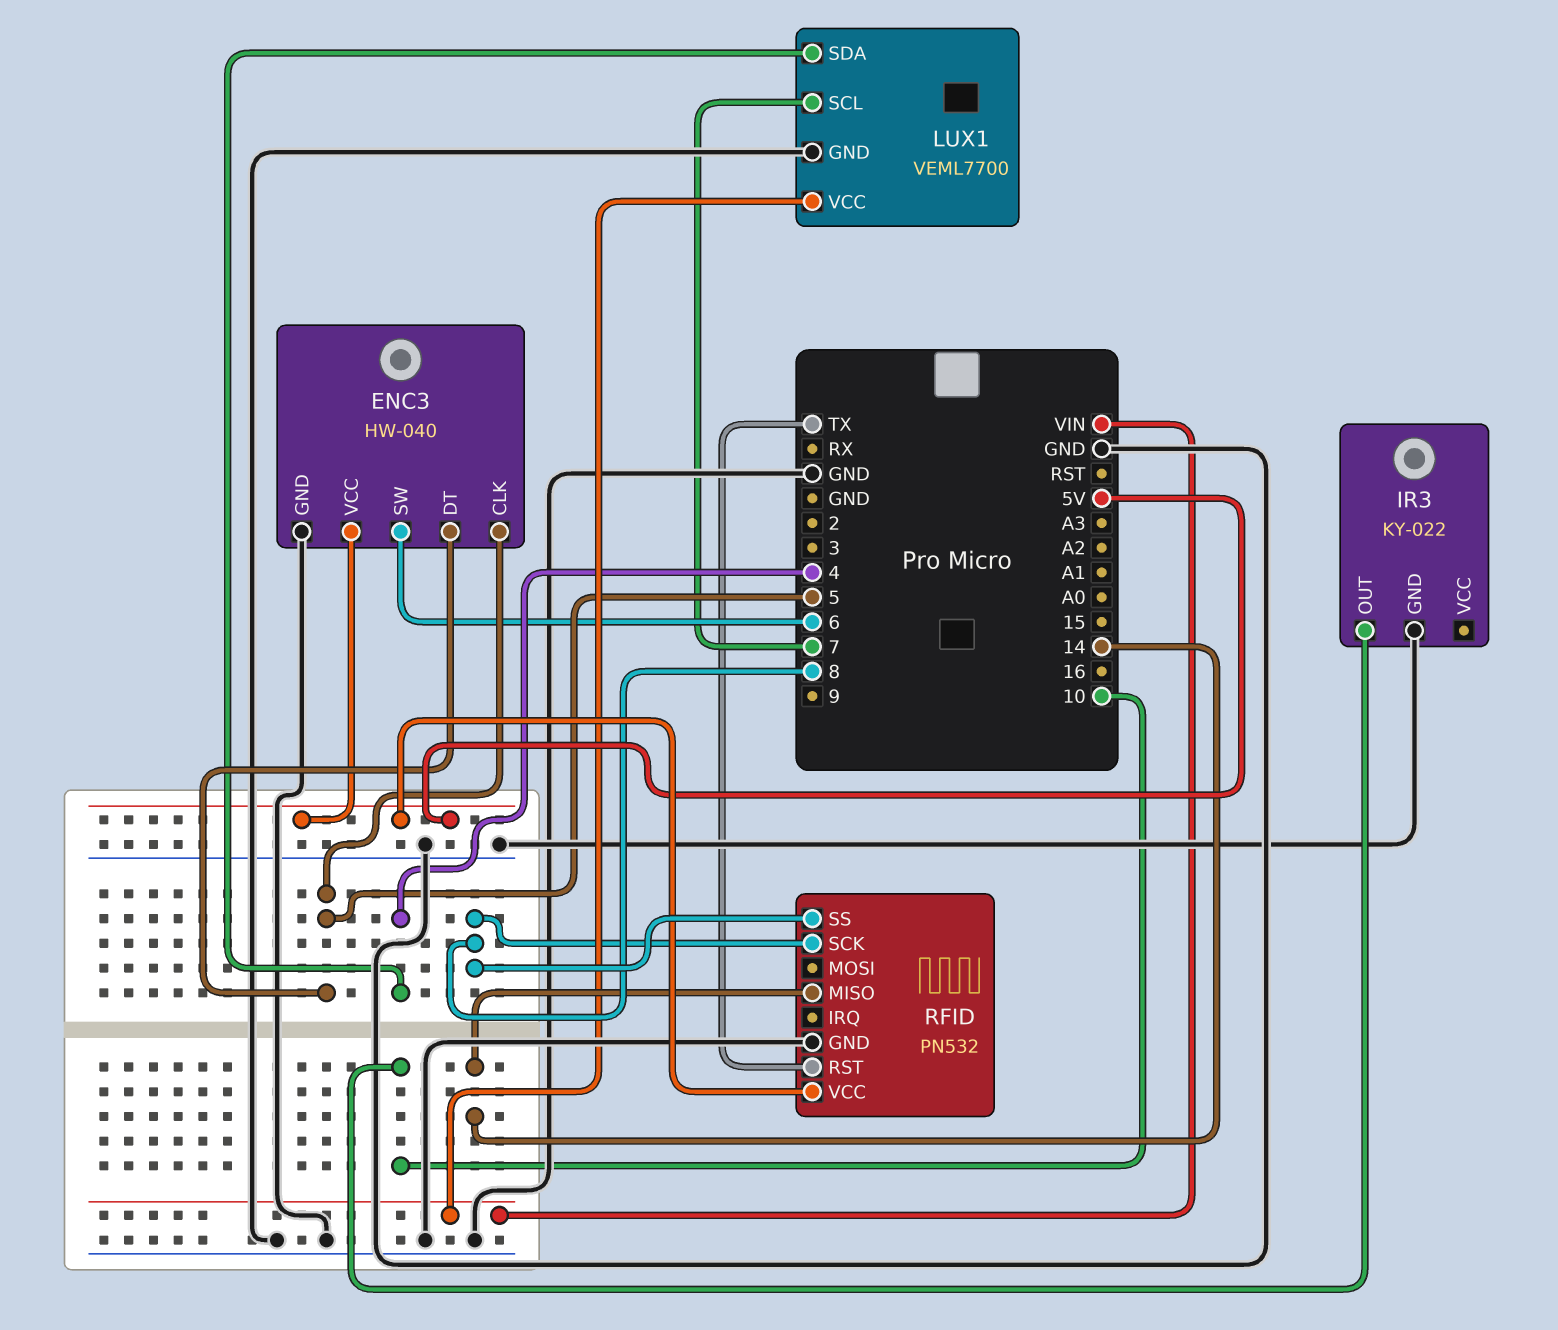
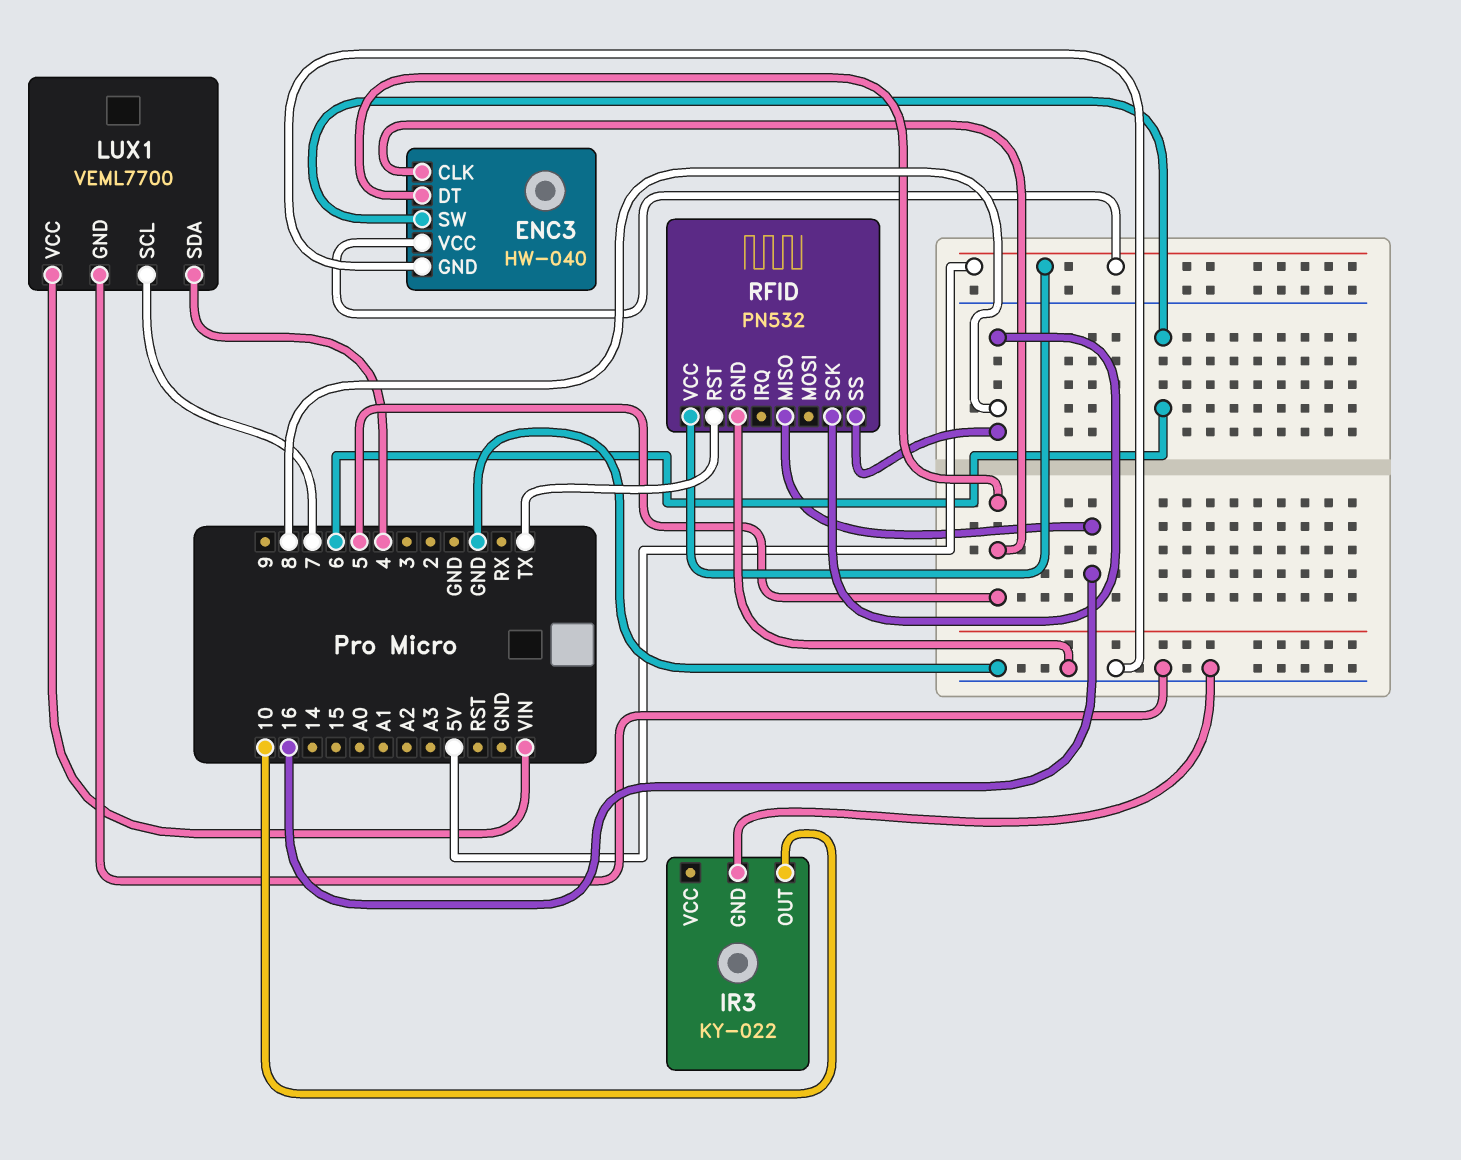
RFID pin MISO: 14 -> 16

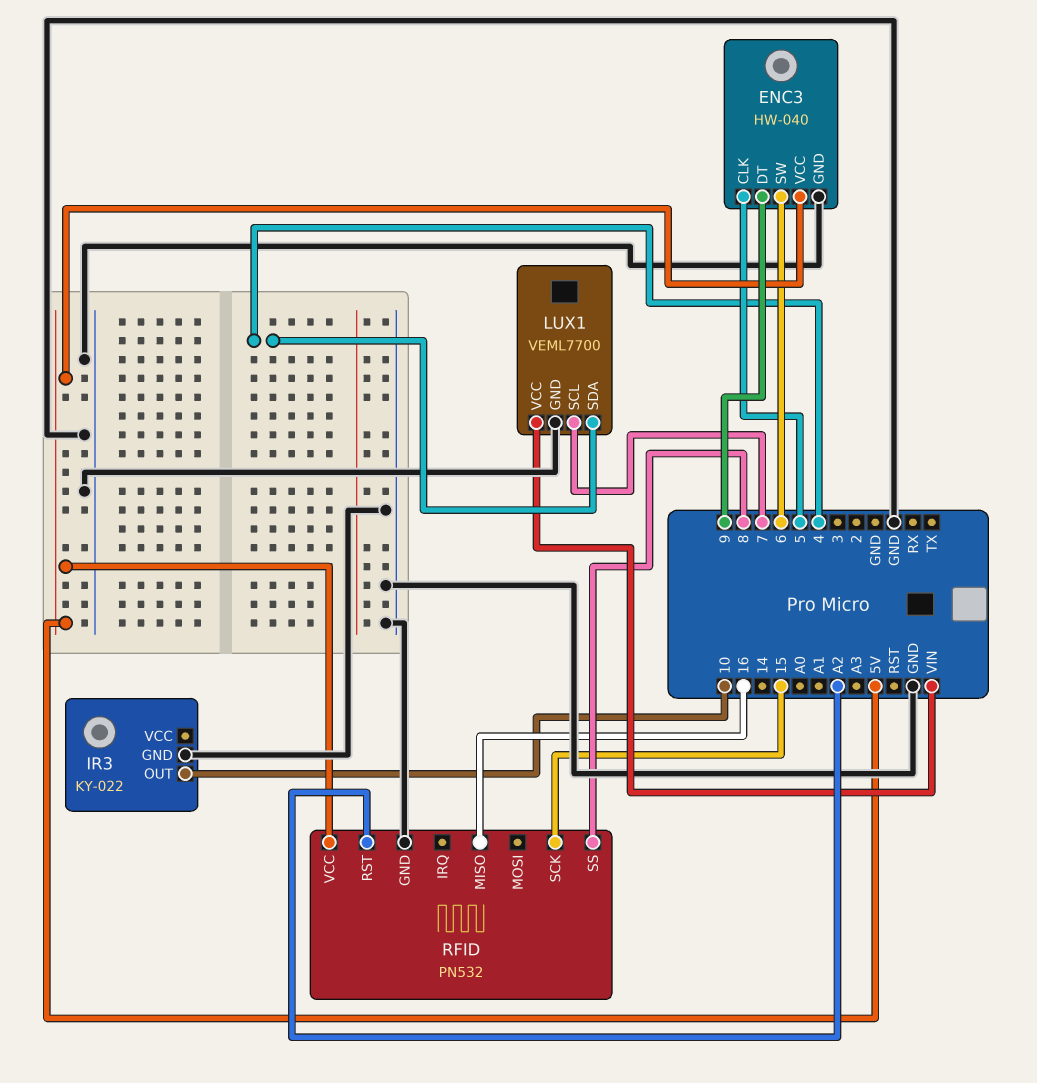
ENC3 pin DT: 5 -> 9
RFID pin RST: TX -> A2
RFID pin SCK: 8 -> 15

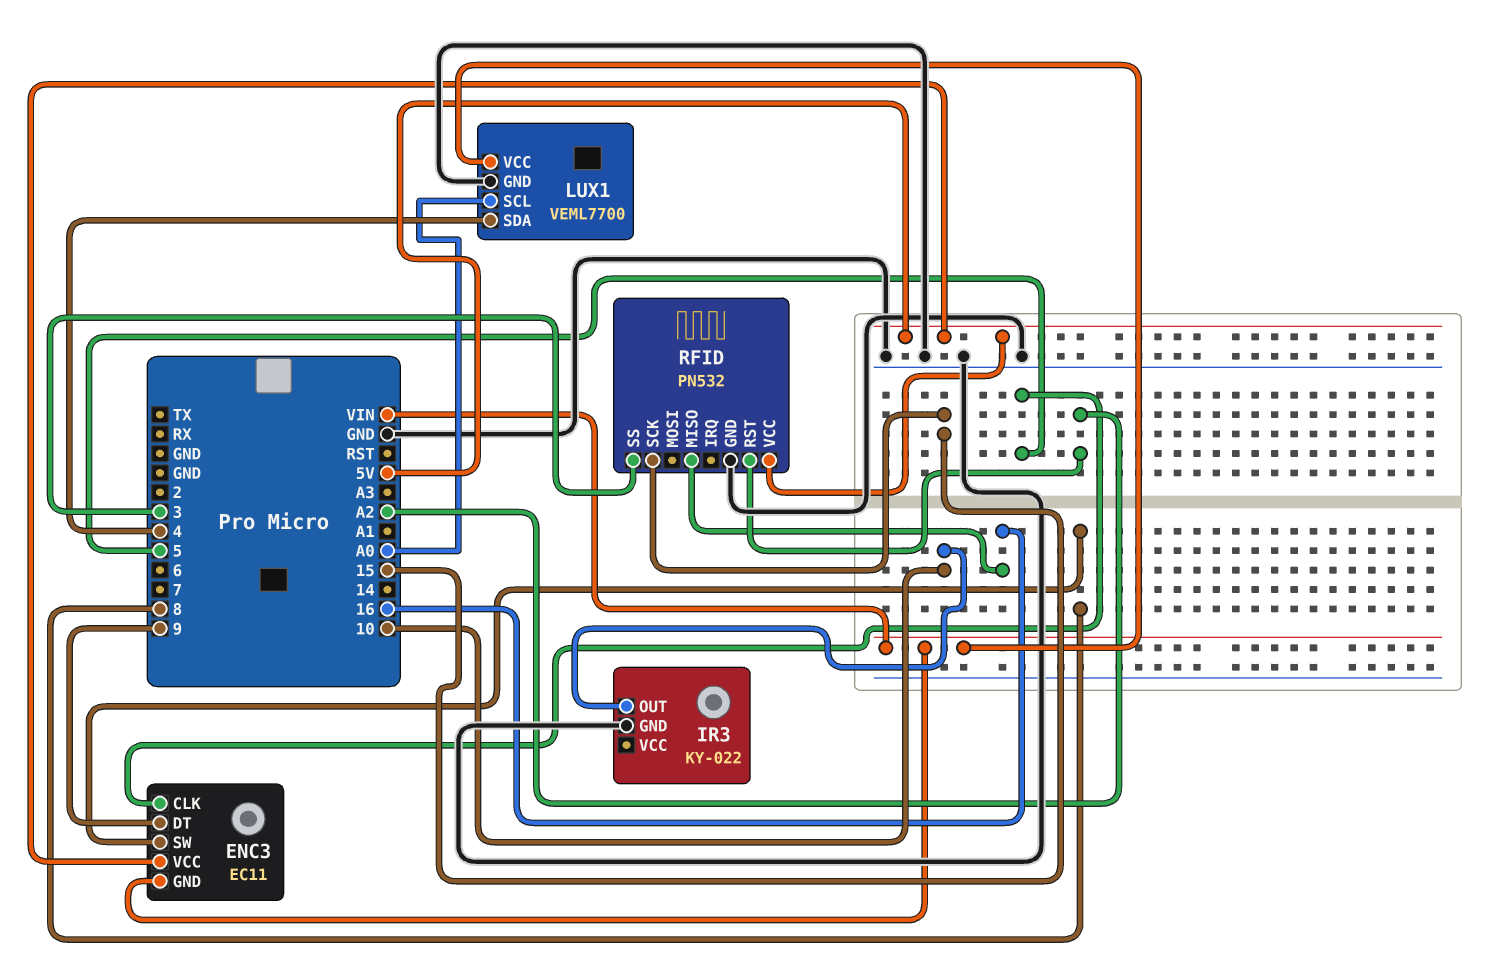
ENC3: HW-040 -> EC11
ENC3 pin GND: GND -> VIN
ENC3 pin SW: 6 -> 8
LUX1 pin SCL: 7 -> A0
RFID pin SS: 8 -> 3

